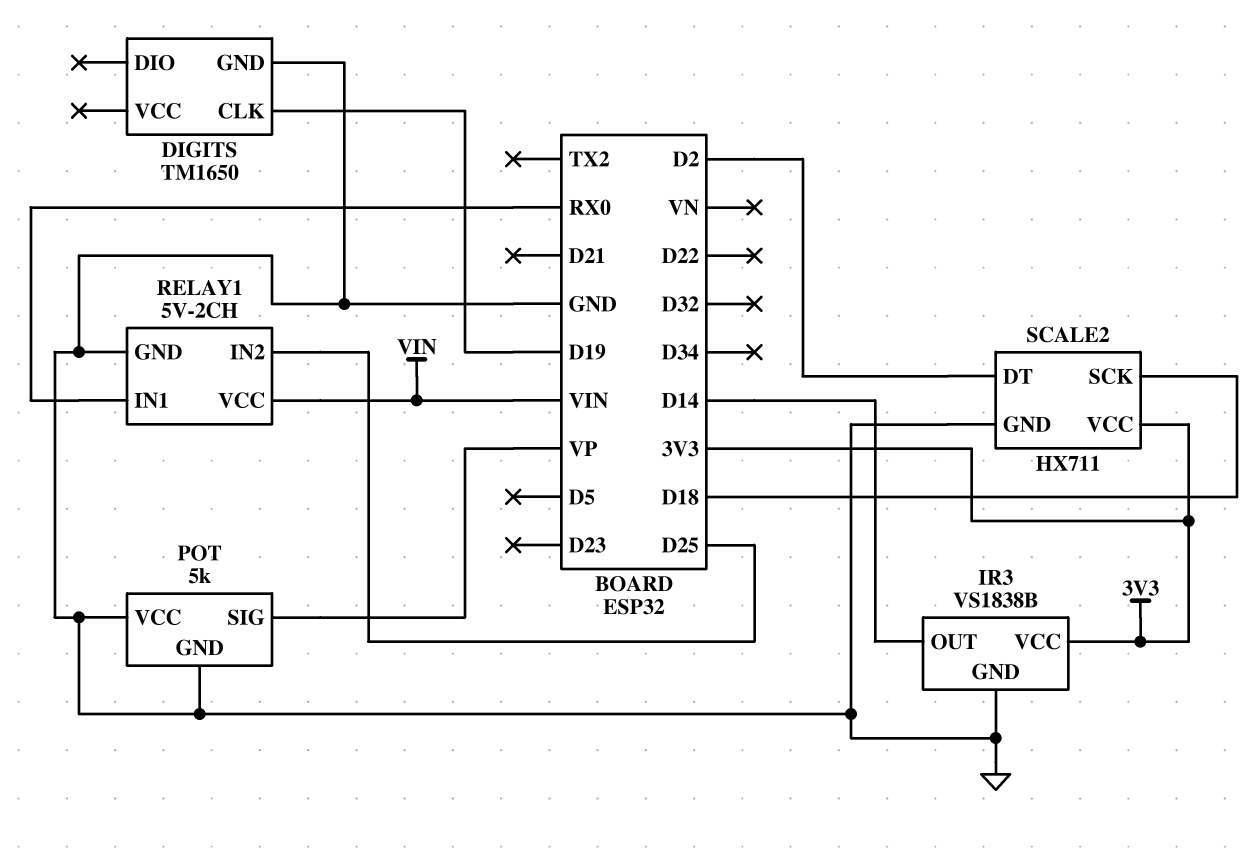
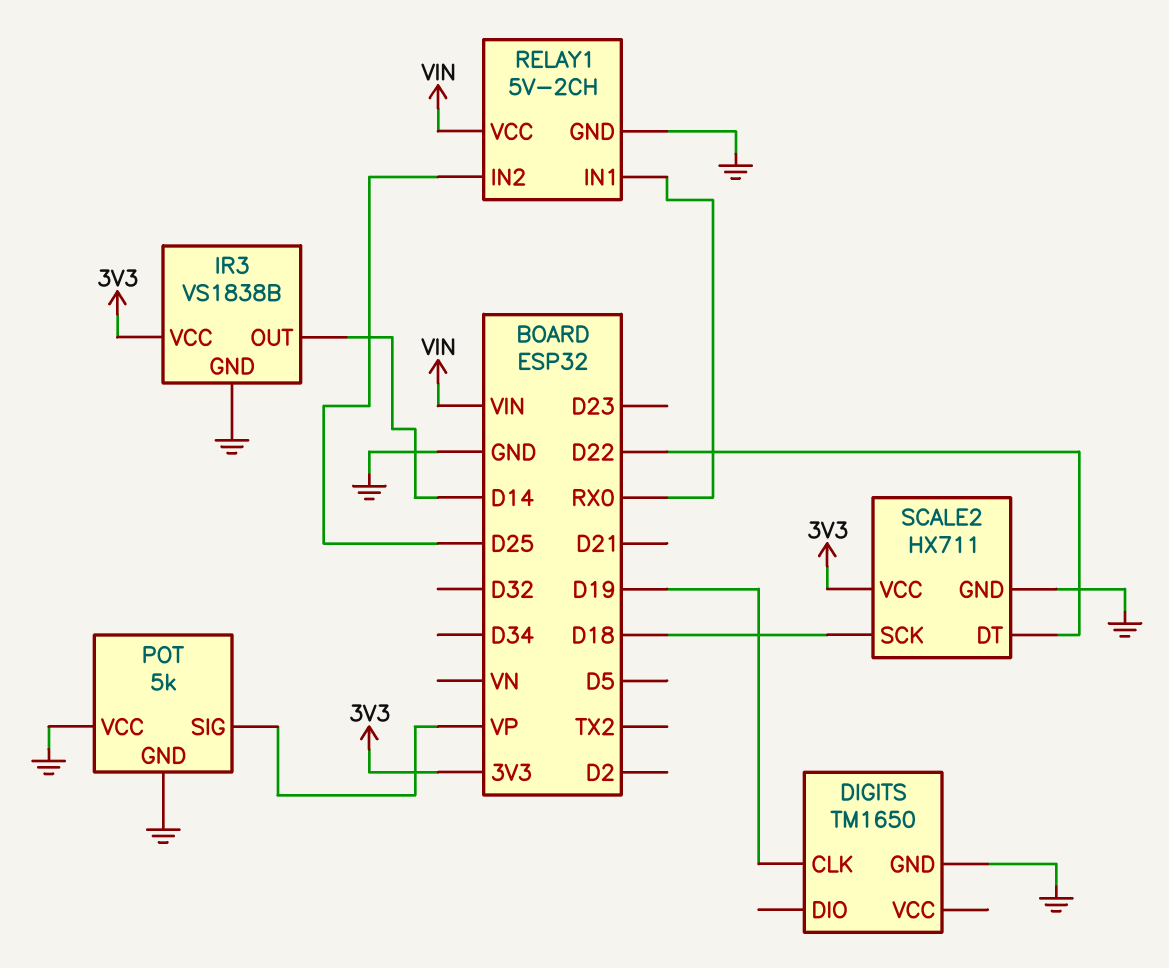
SCALE2 pin DT: D2 -> D22

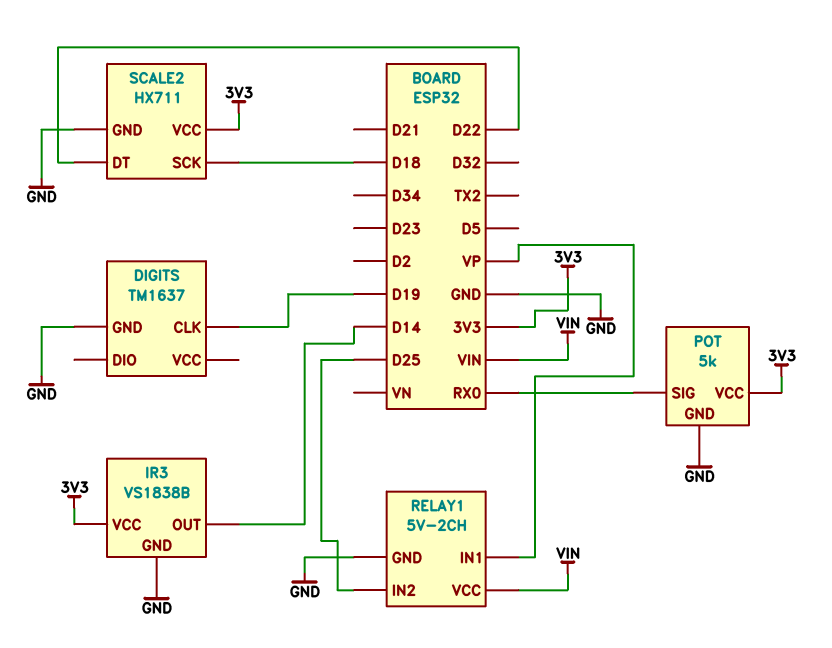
DIGITS: TM1650 -> TM1637
POT pin SIG: VP -> RX0
POT pin VCC: GND -> 3V3
RELAY1 pin IN1: RX0 -> VP

